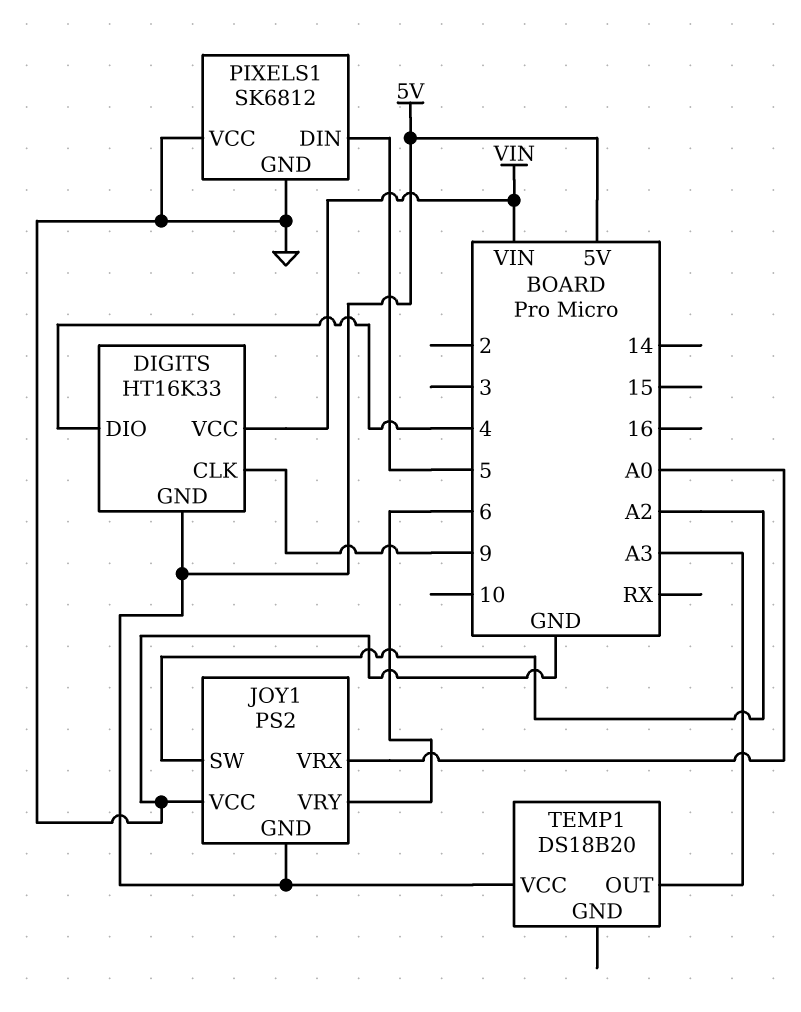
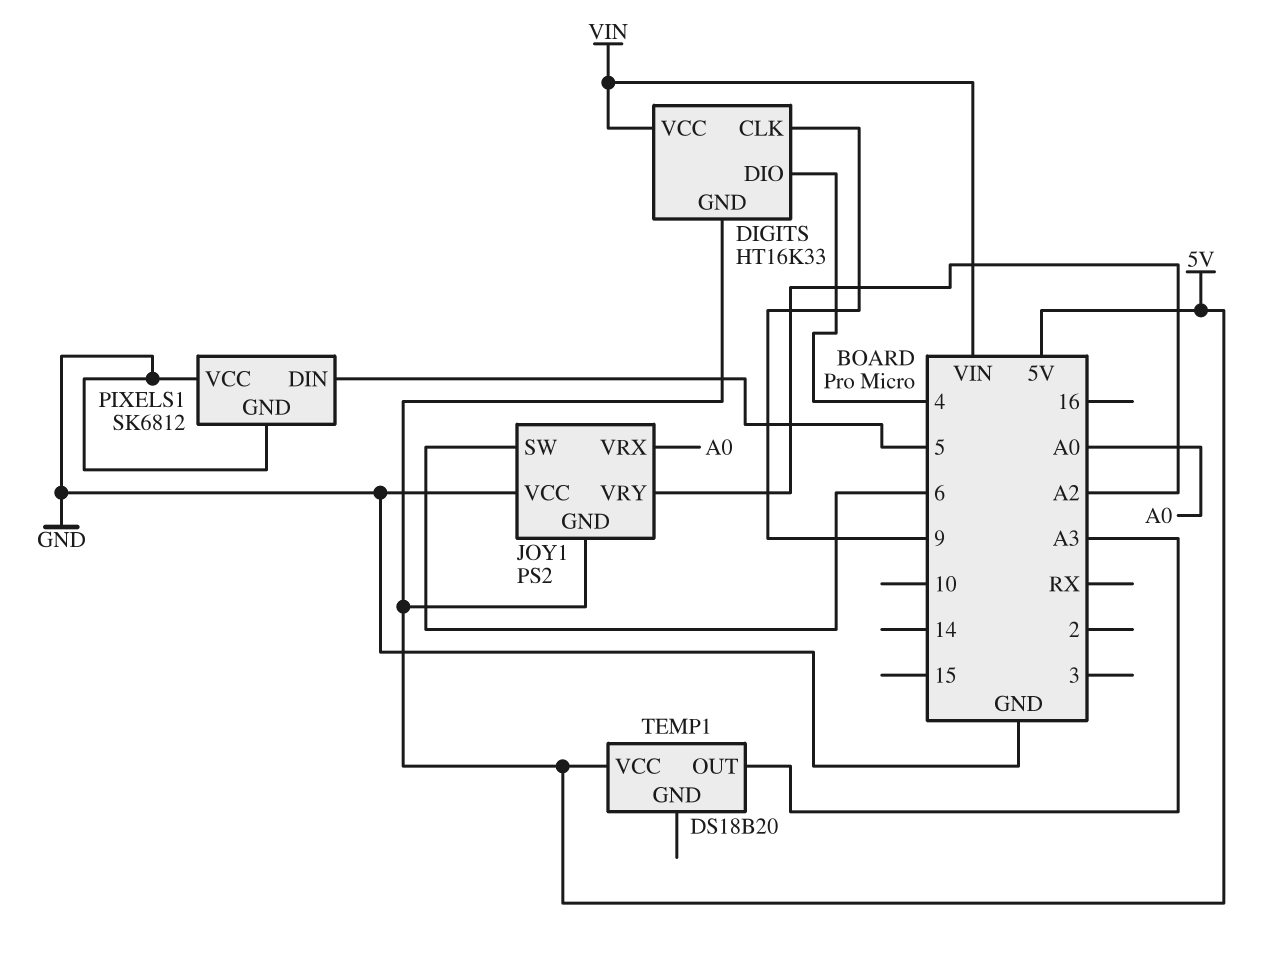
JOY1 pin SW: A2 -> 6
JOY1 pin VRY: 6 -> A2

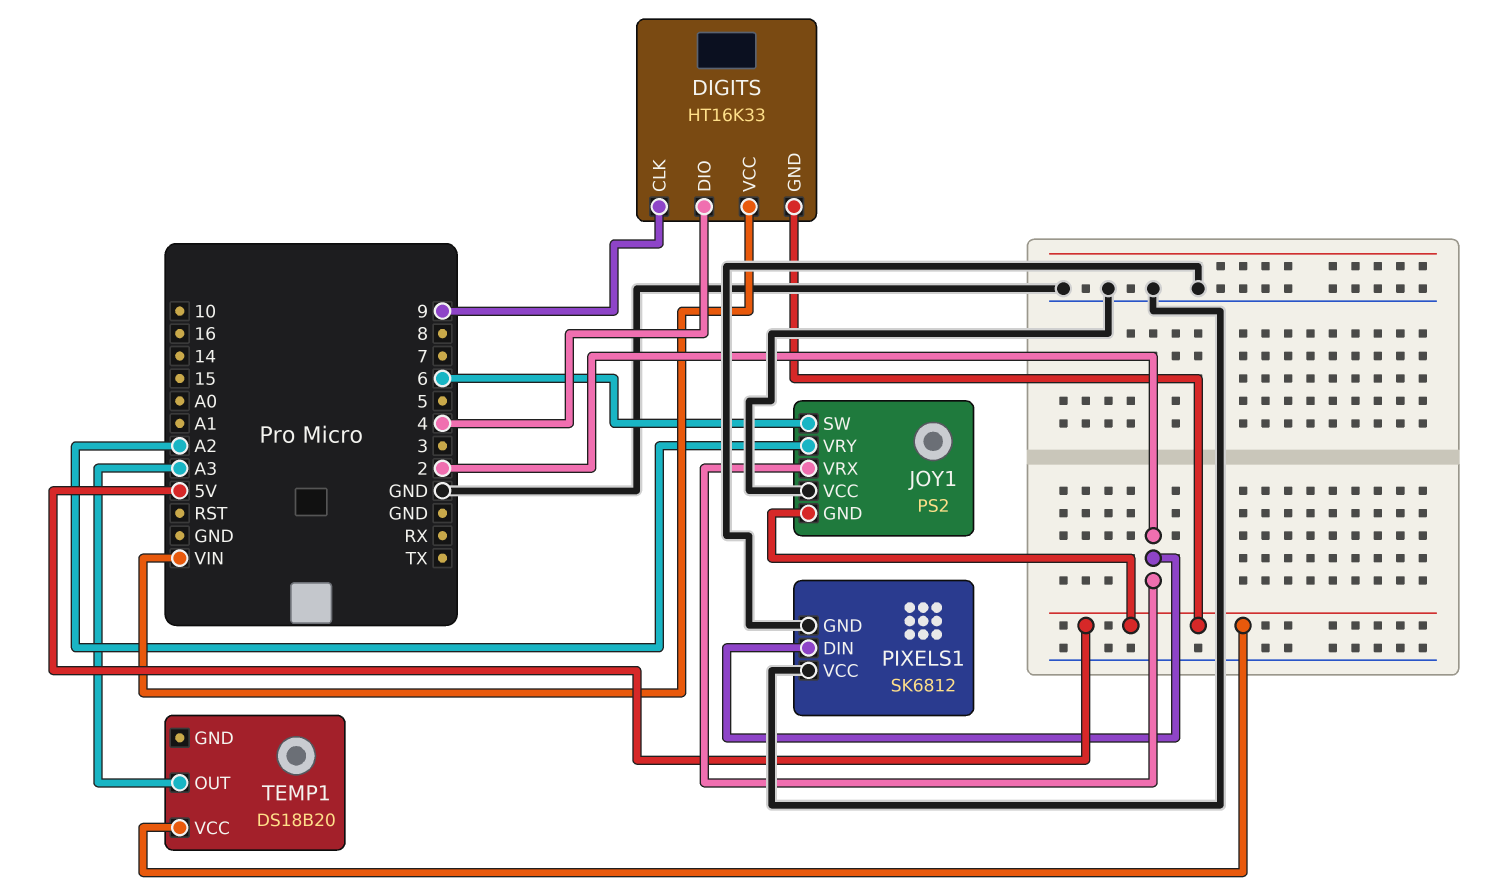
JOY1 pin VRX: A0 -> 2
PIXELS1 pin DIN: 5 -> 2

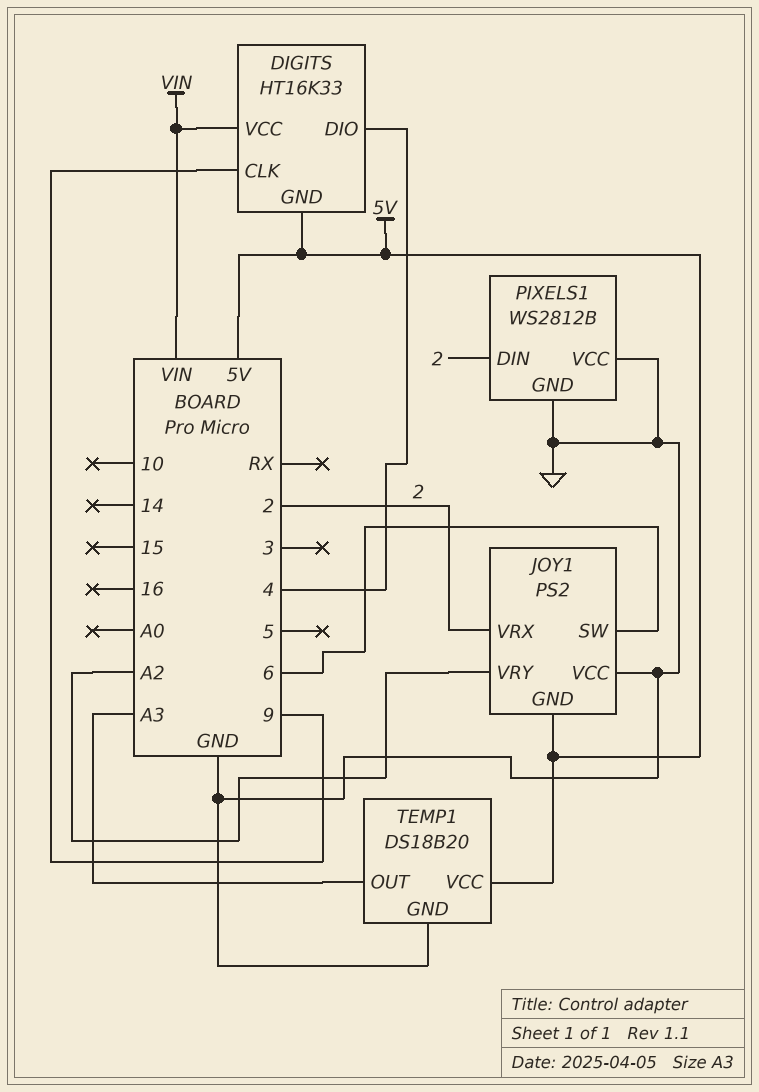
PIXELS1: SK6812 -> WS2812B
TEMP1 pin GND: none -> GND

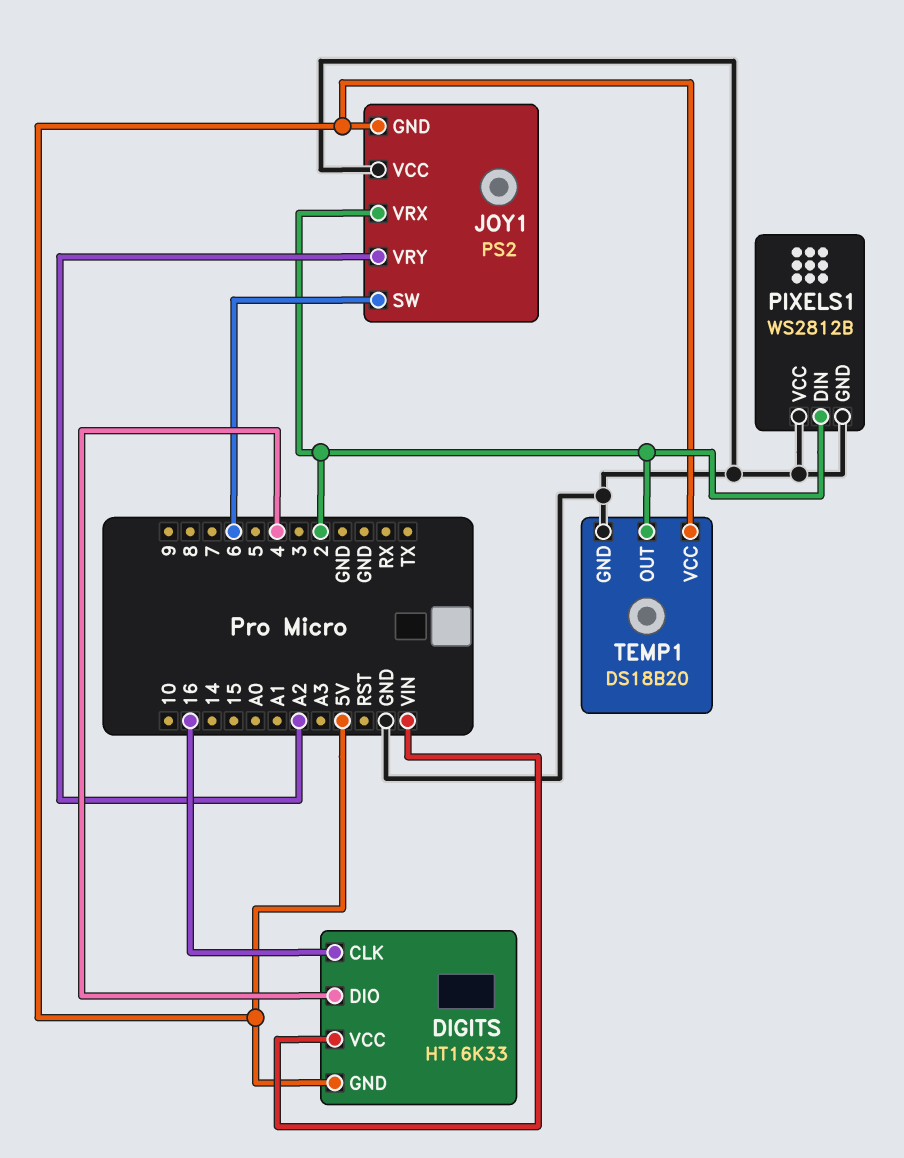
DIGITS pin CLK: 9 -> 16
TEMP1 pin OUT: A3 -> 2

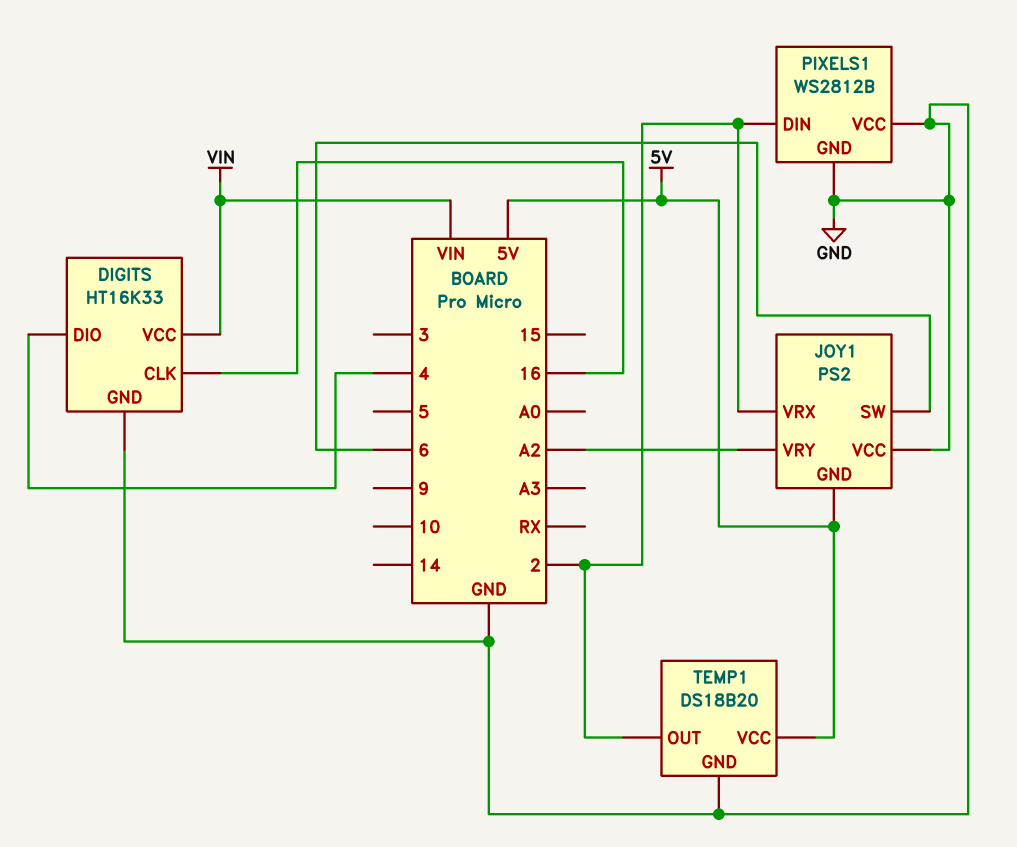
DIGITS pin GND: 5V -> GND

